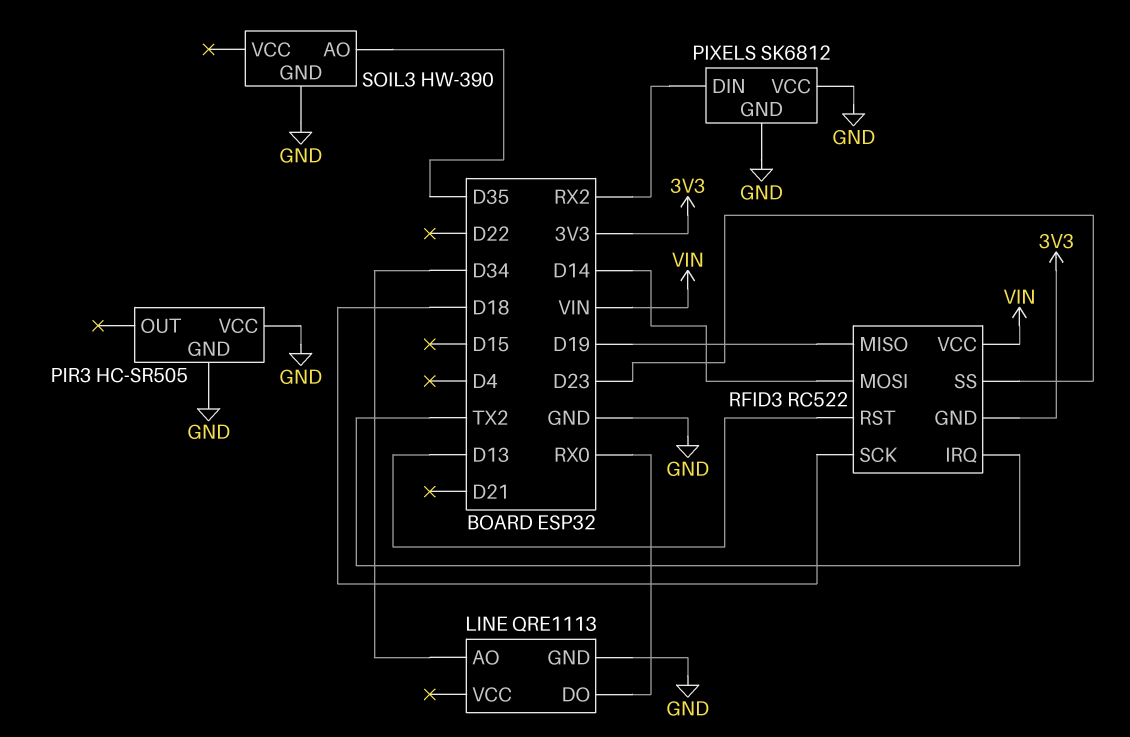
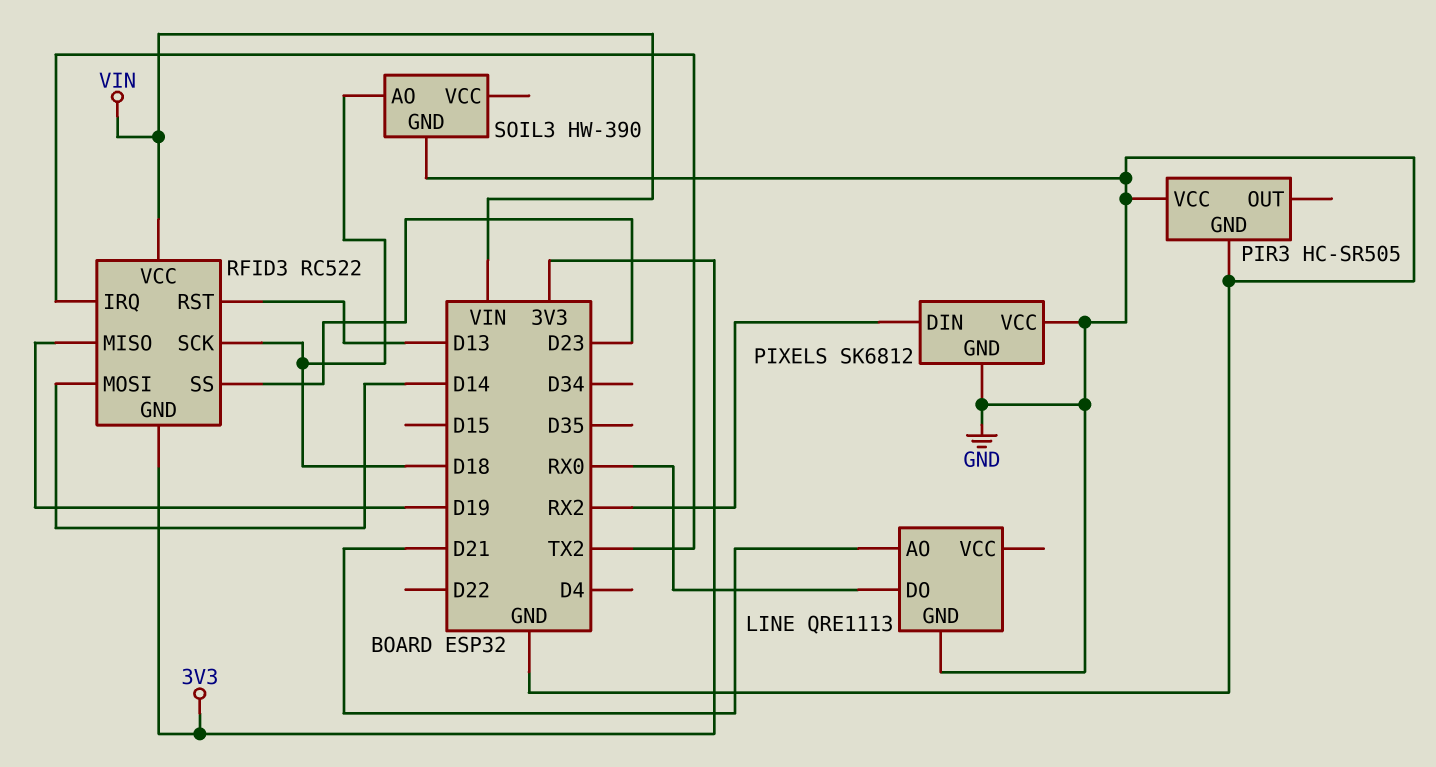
LINE pin AO: D34 -> D21
SOIL3 pin AO: D35 -> D18

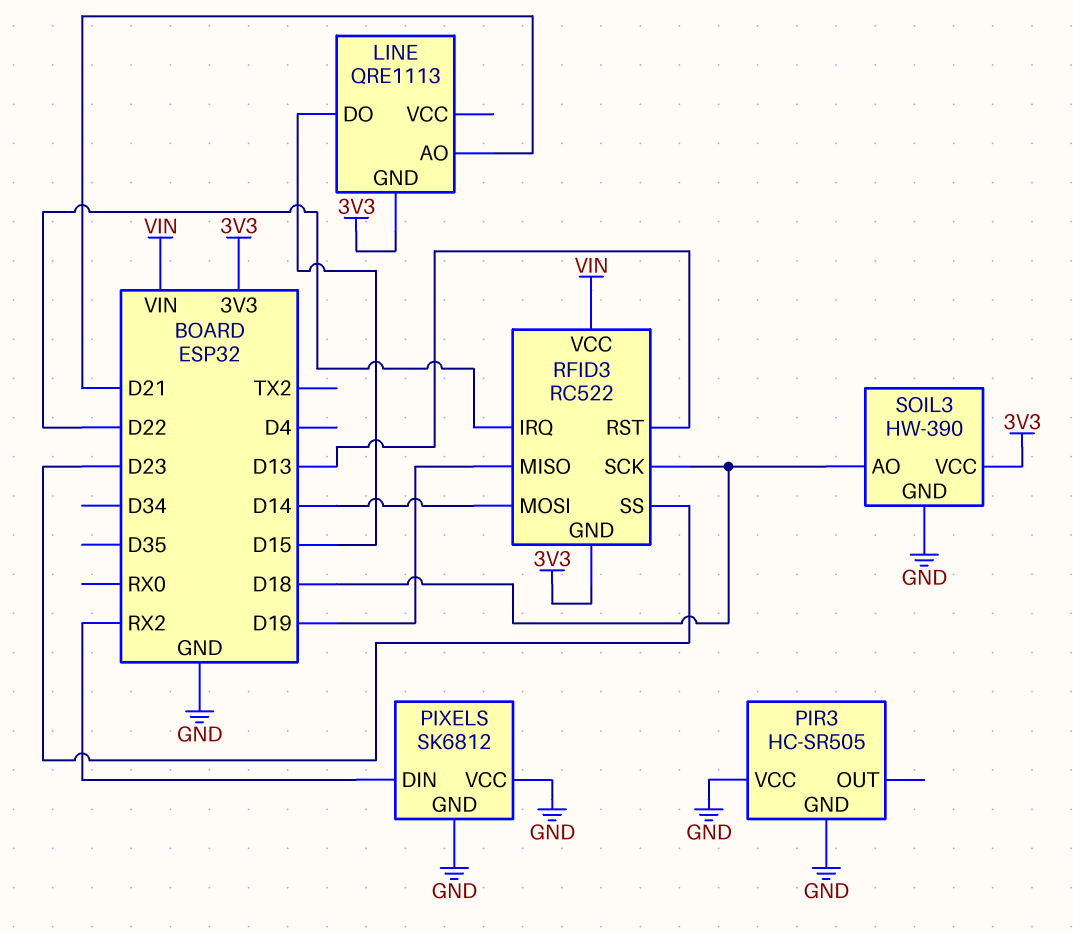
LINE pin DO: RX0 -> D15
LINE pin GND: GND -> 3V3
RFID3 pin IRQ: TX2 -> D22
SOIL3 pin VCC: none -> 3V3

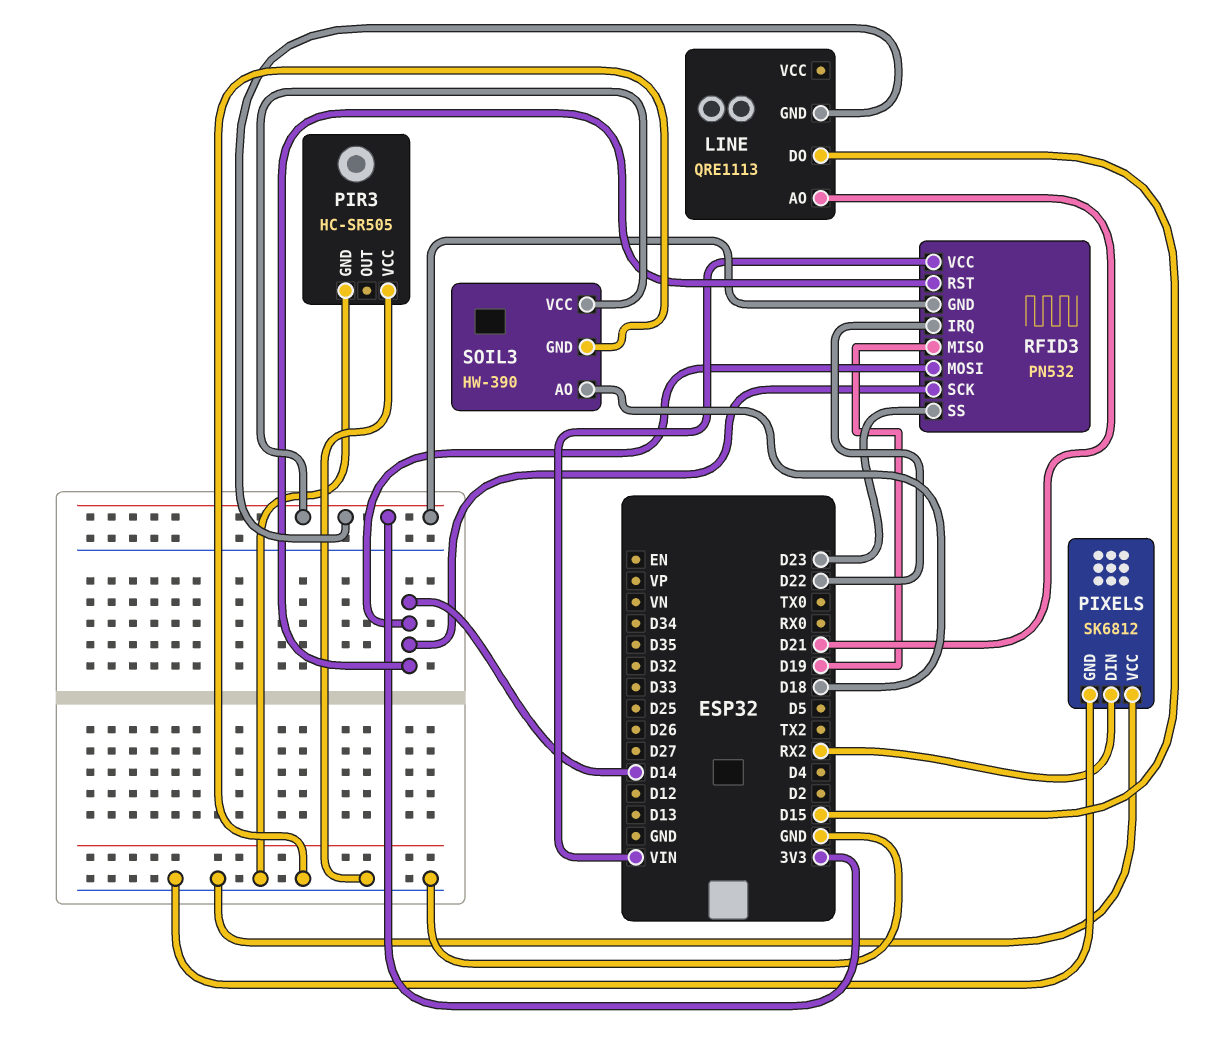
RFID3: RC522 -> PN532
RFID3 pin RST: D13 -> D14
RFID3 pin SCK: D18 -> D14

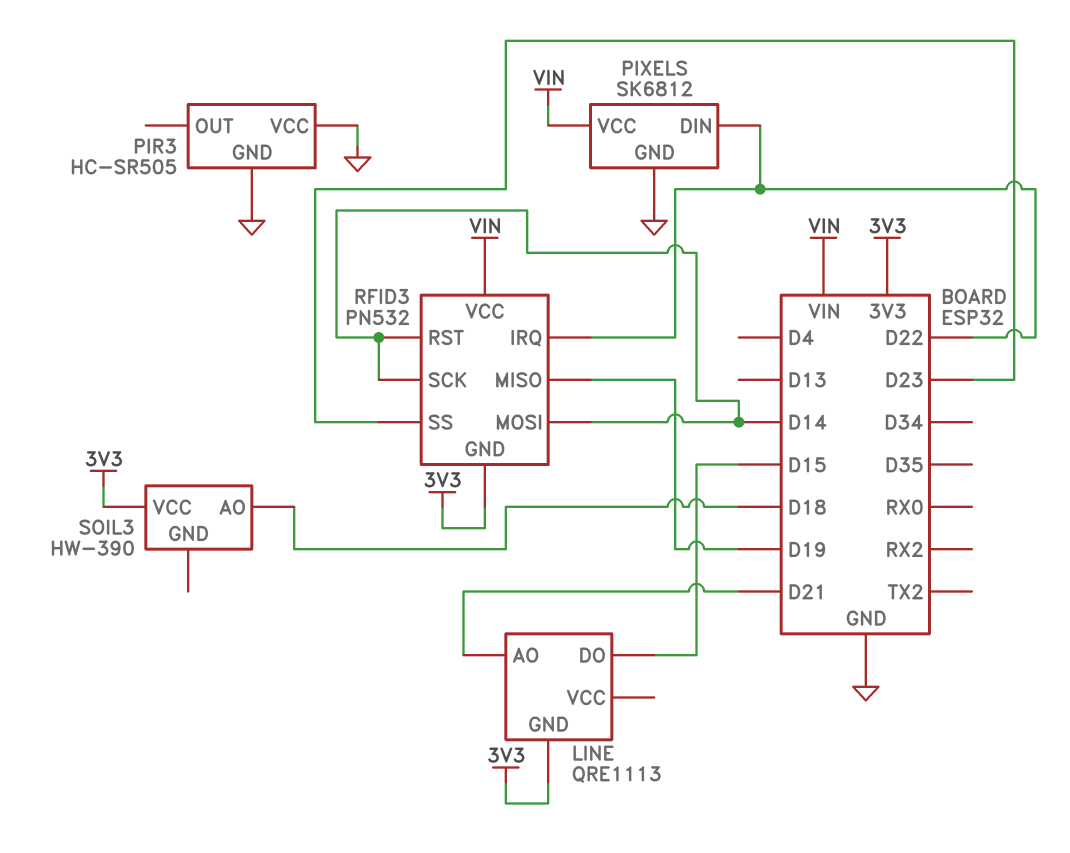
PIXELS pin DIN: RX2 -> D22
PIXELS pin VCC: GND -> VIN
SOIL3 pin GND: GND -> none

